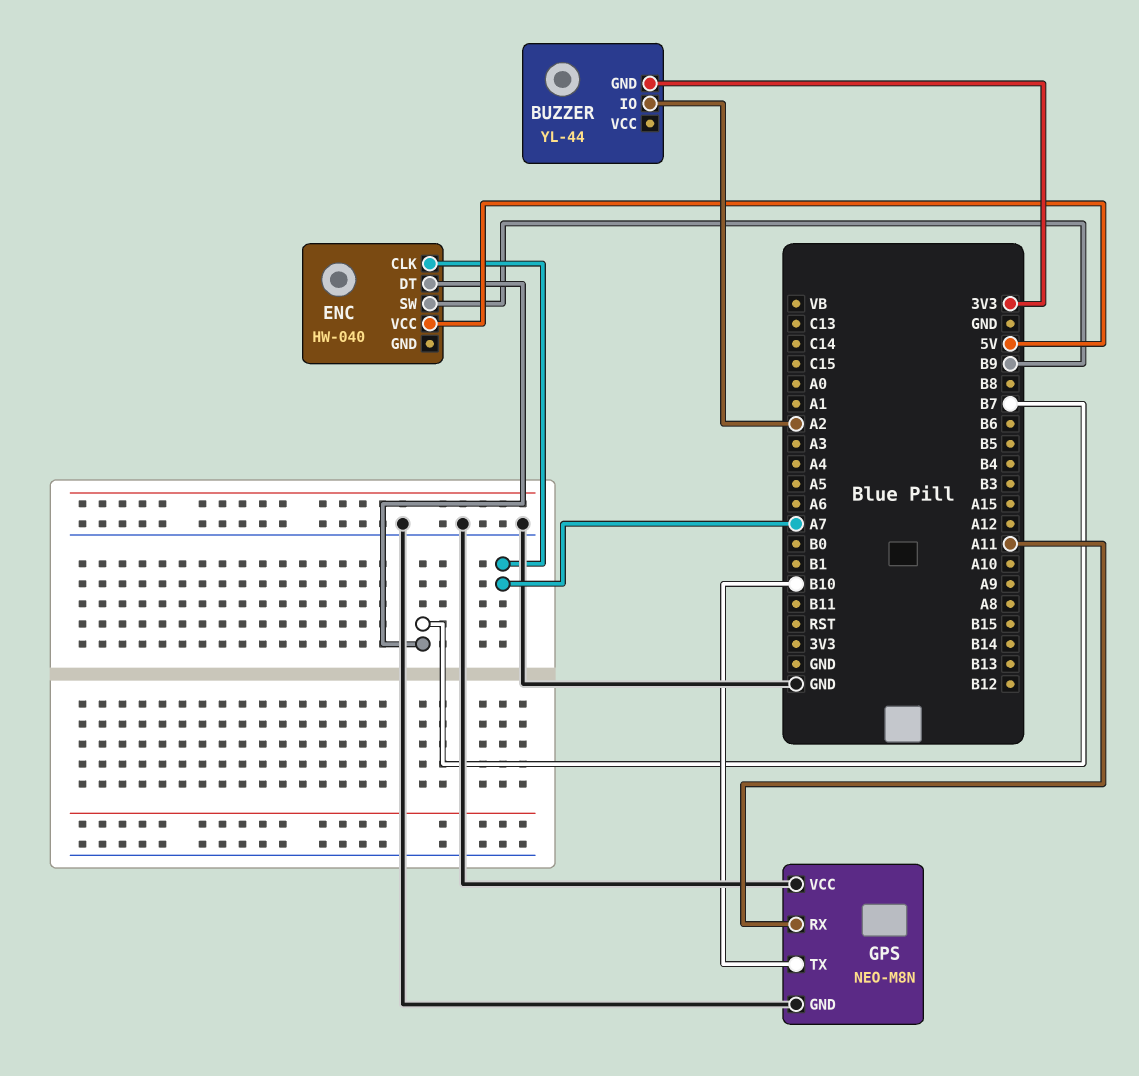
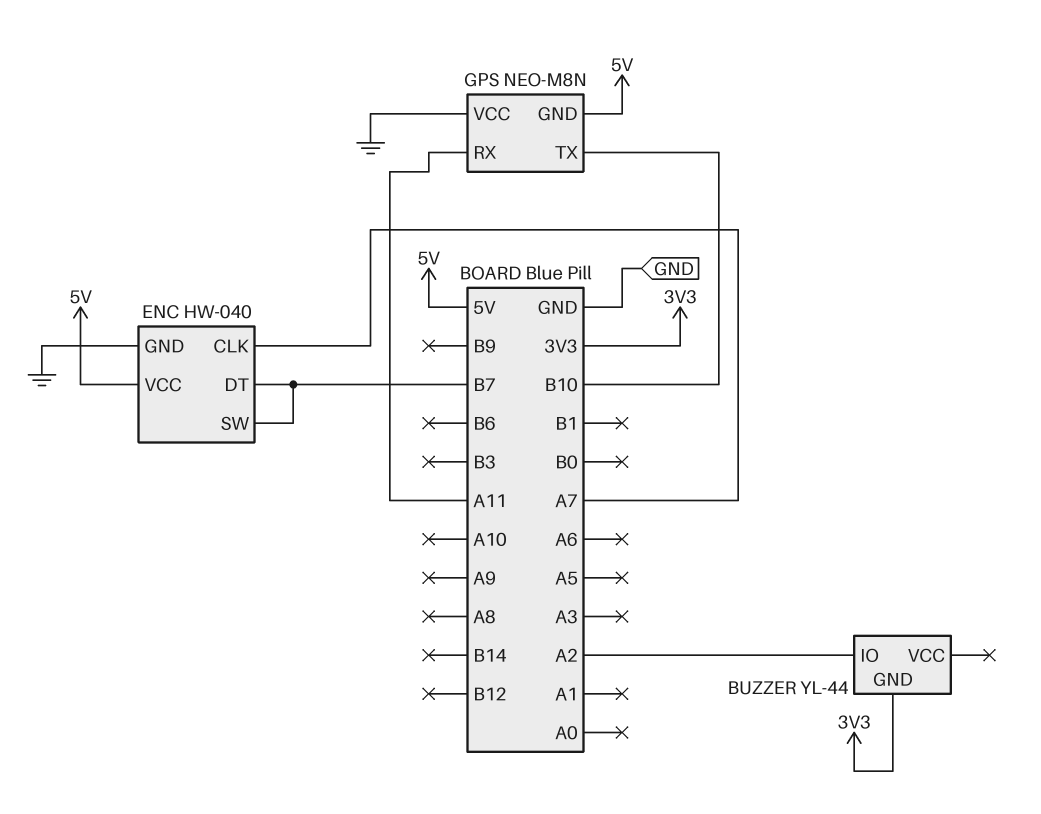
ENC pin GND: none -> GND
ENC pin SW: B9 -> B7
GPS pin GND: GND -> 5V

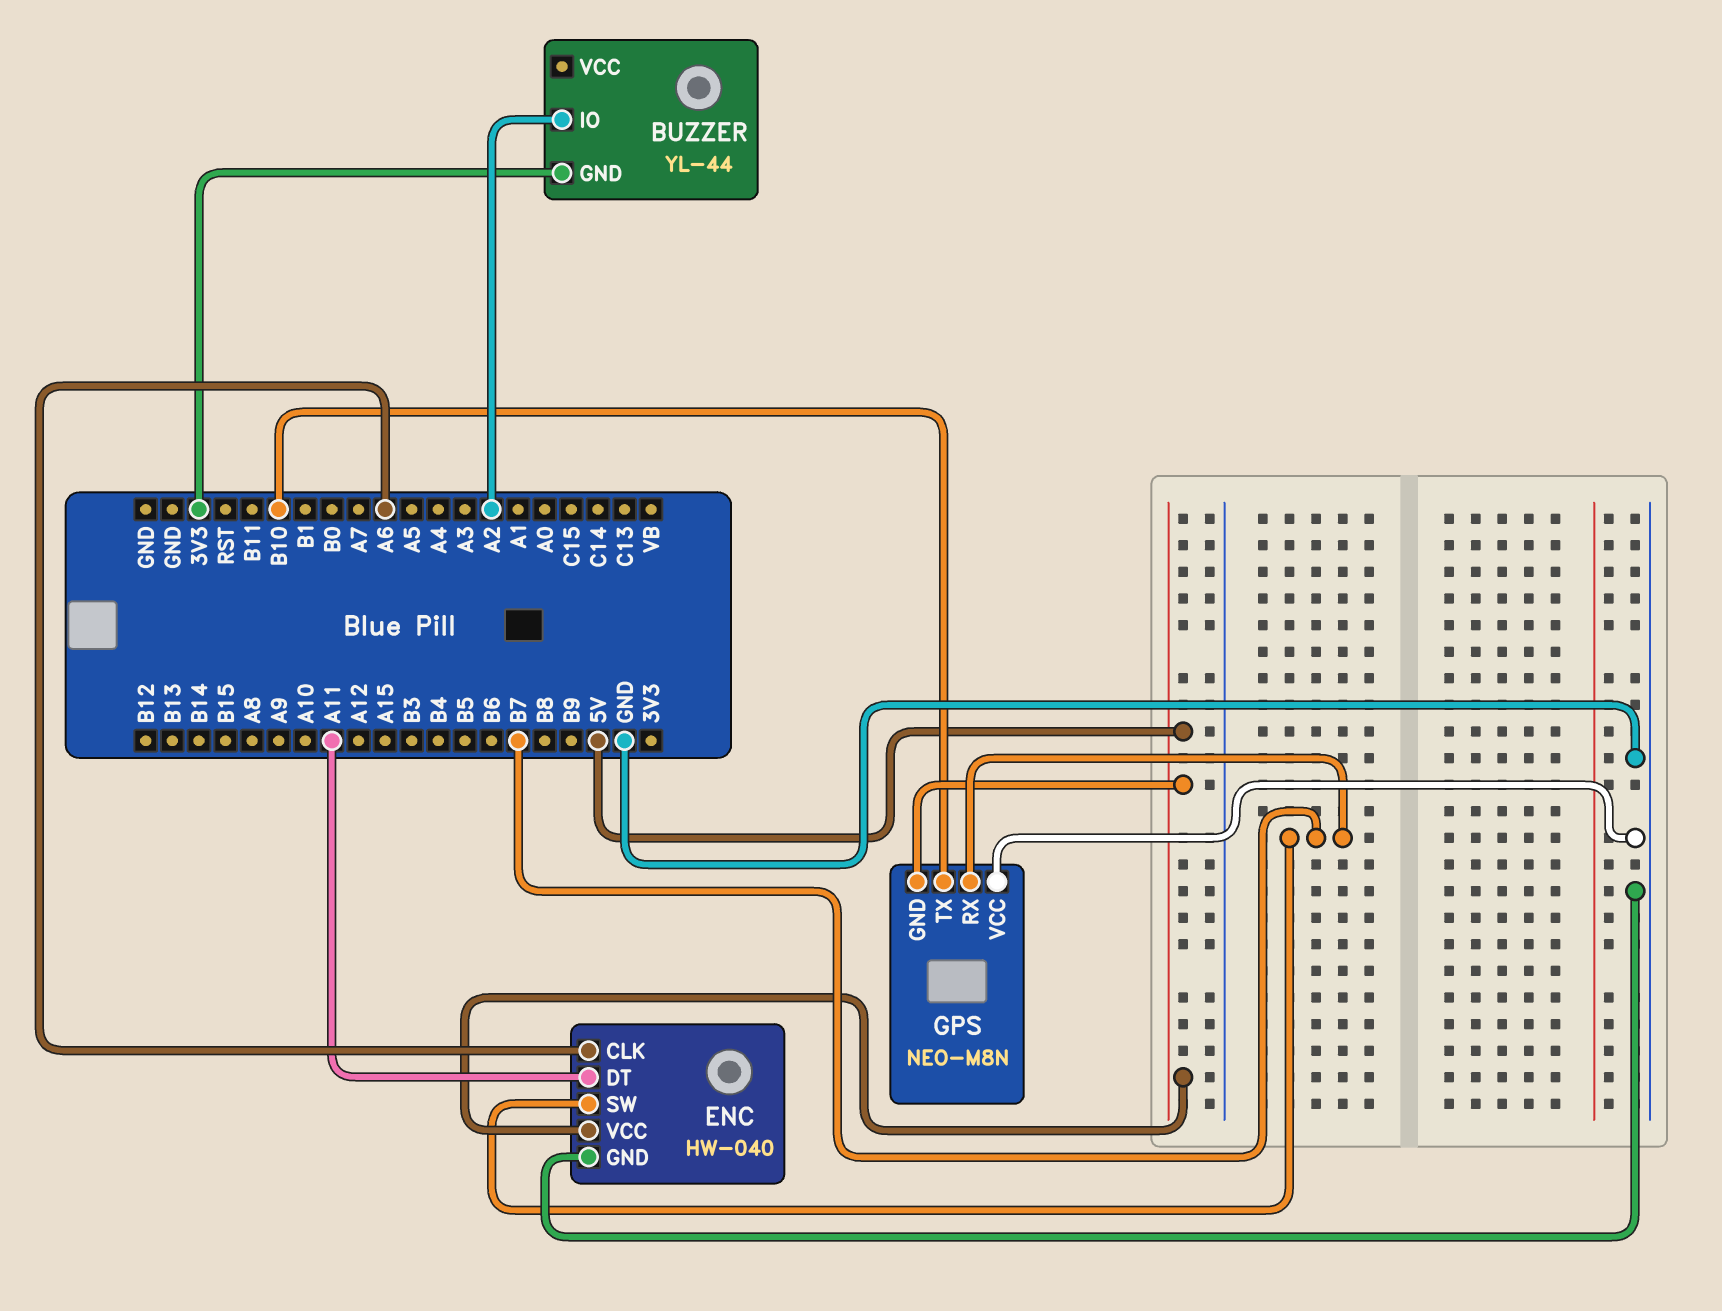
ENC pin CLK: A7 -> A6
ENC pin DT: B7 -> A11
GPS pin RX: A11 -> B7

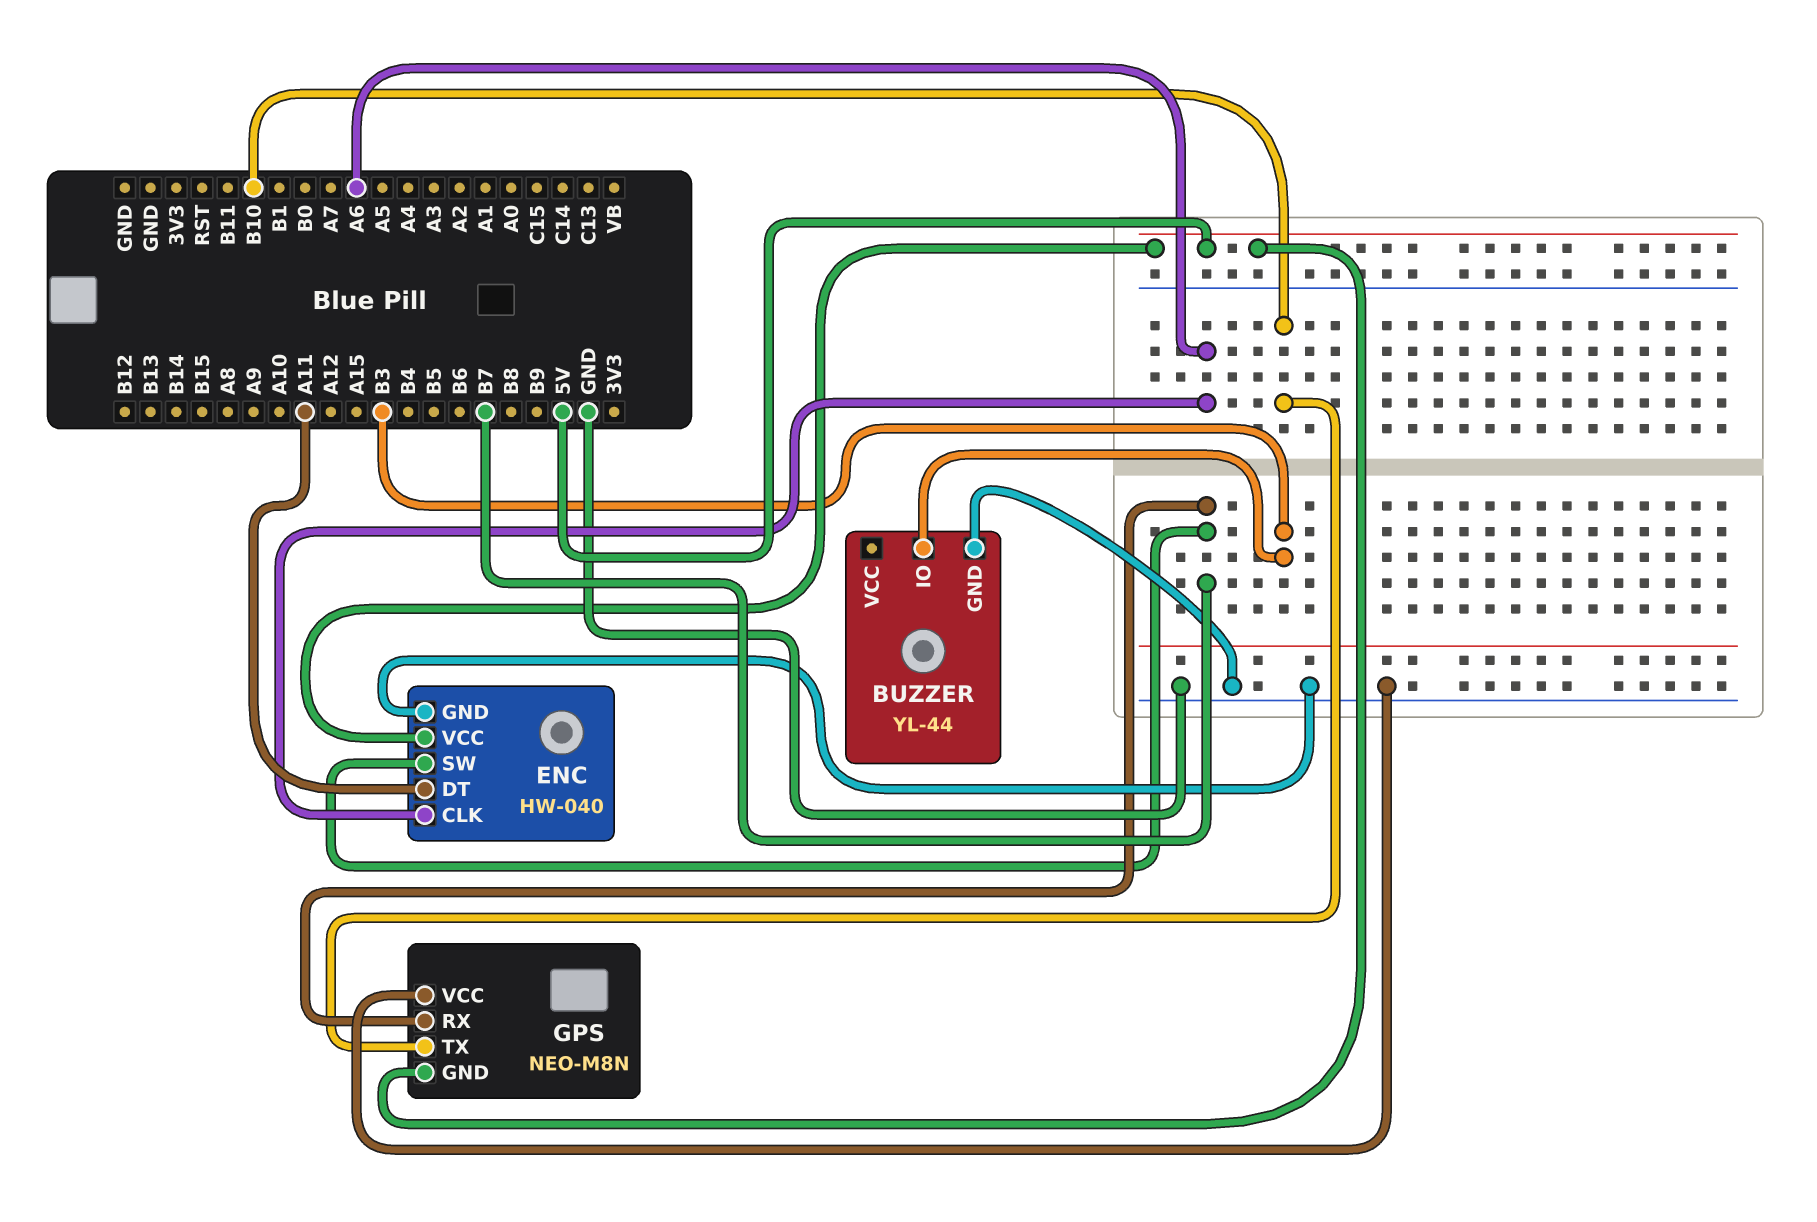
BUZZER pin GND: 3V3 -> GND
BUZZER pin IO: A2 -> B3

